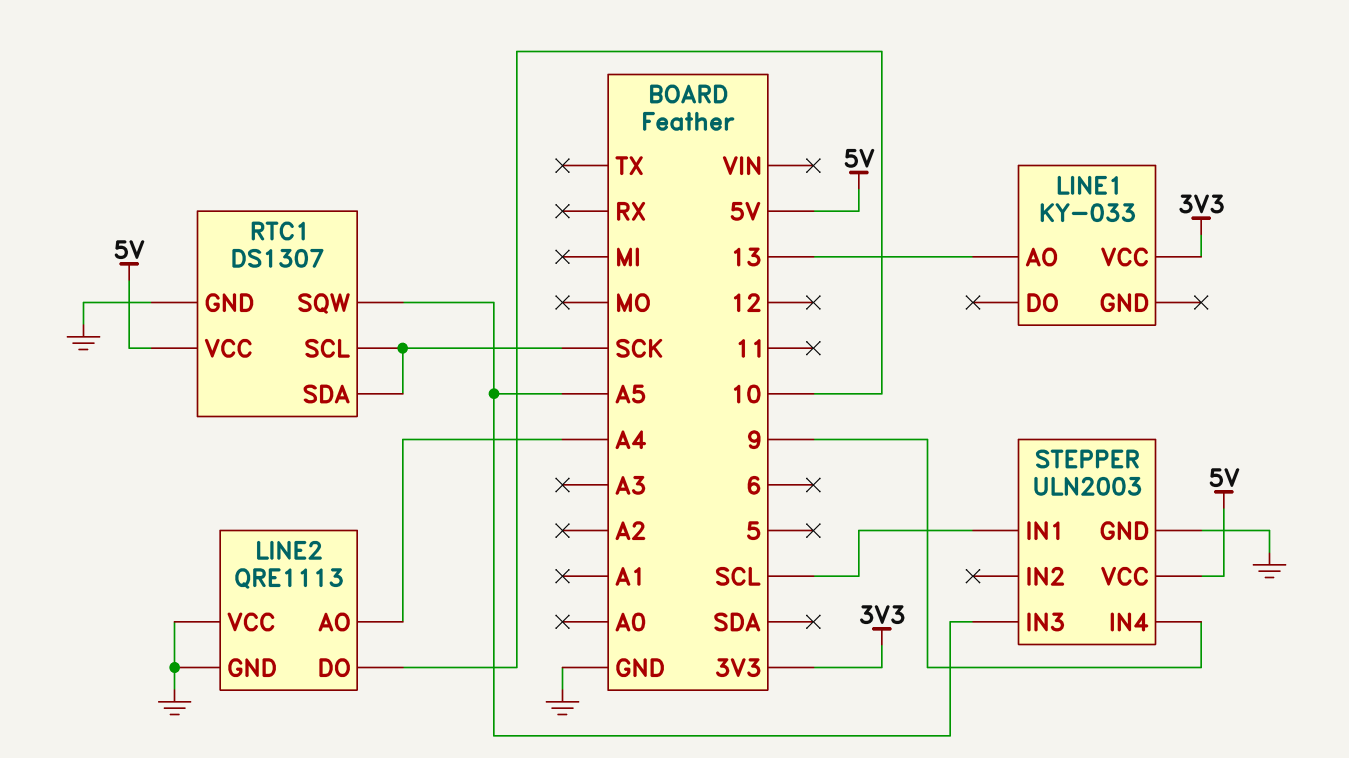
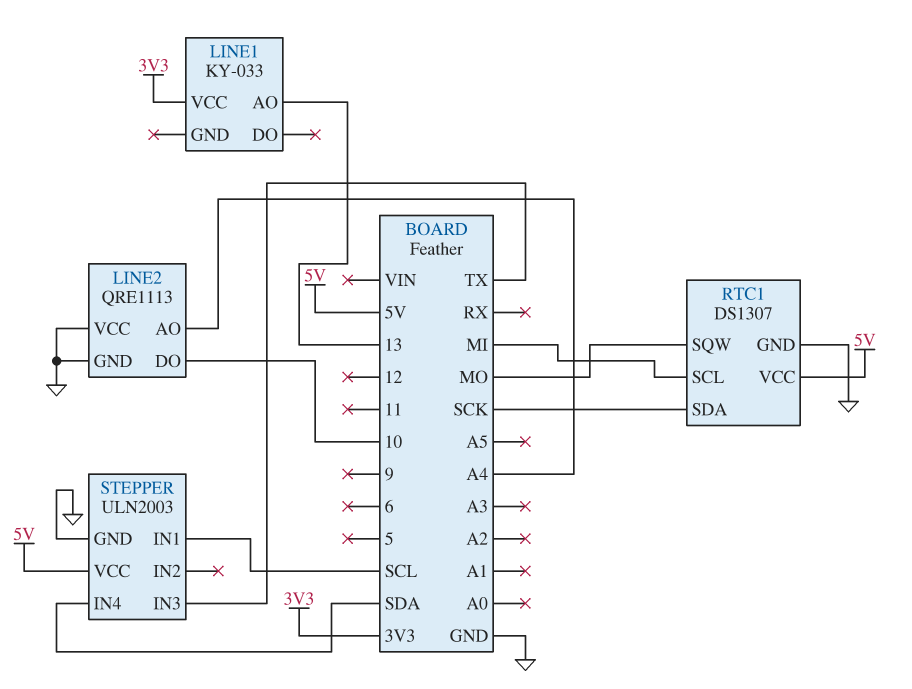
RTC1 pin SCL: SCK -> MI
RTC1 pin SQW: A5 -> MO
STEPPER pin IN3: A5 -> TX
STEPPER pin IN4: 9 -> SDA

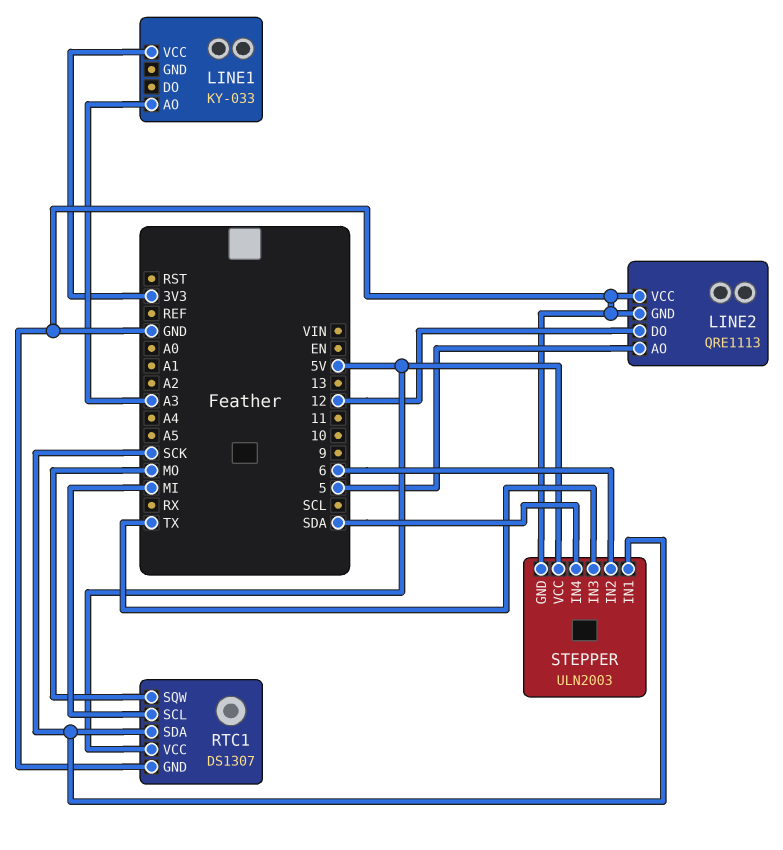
LINE1 pin AO: 13 -> A3
LINE2 pin AO: A4 -> 5
LINE2 pin DO: 10 -> 12
STEPPER pin IN1: SCL -> SCK
STEPPER pin IN2: none -> 6

